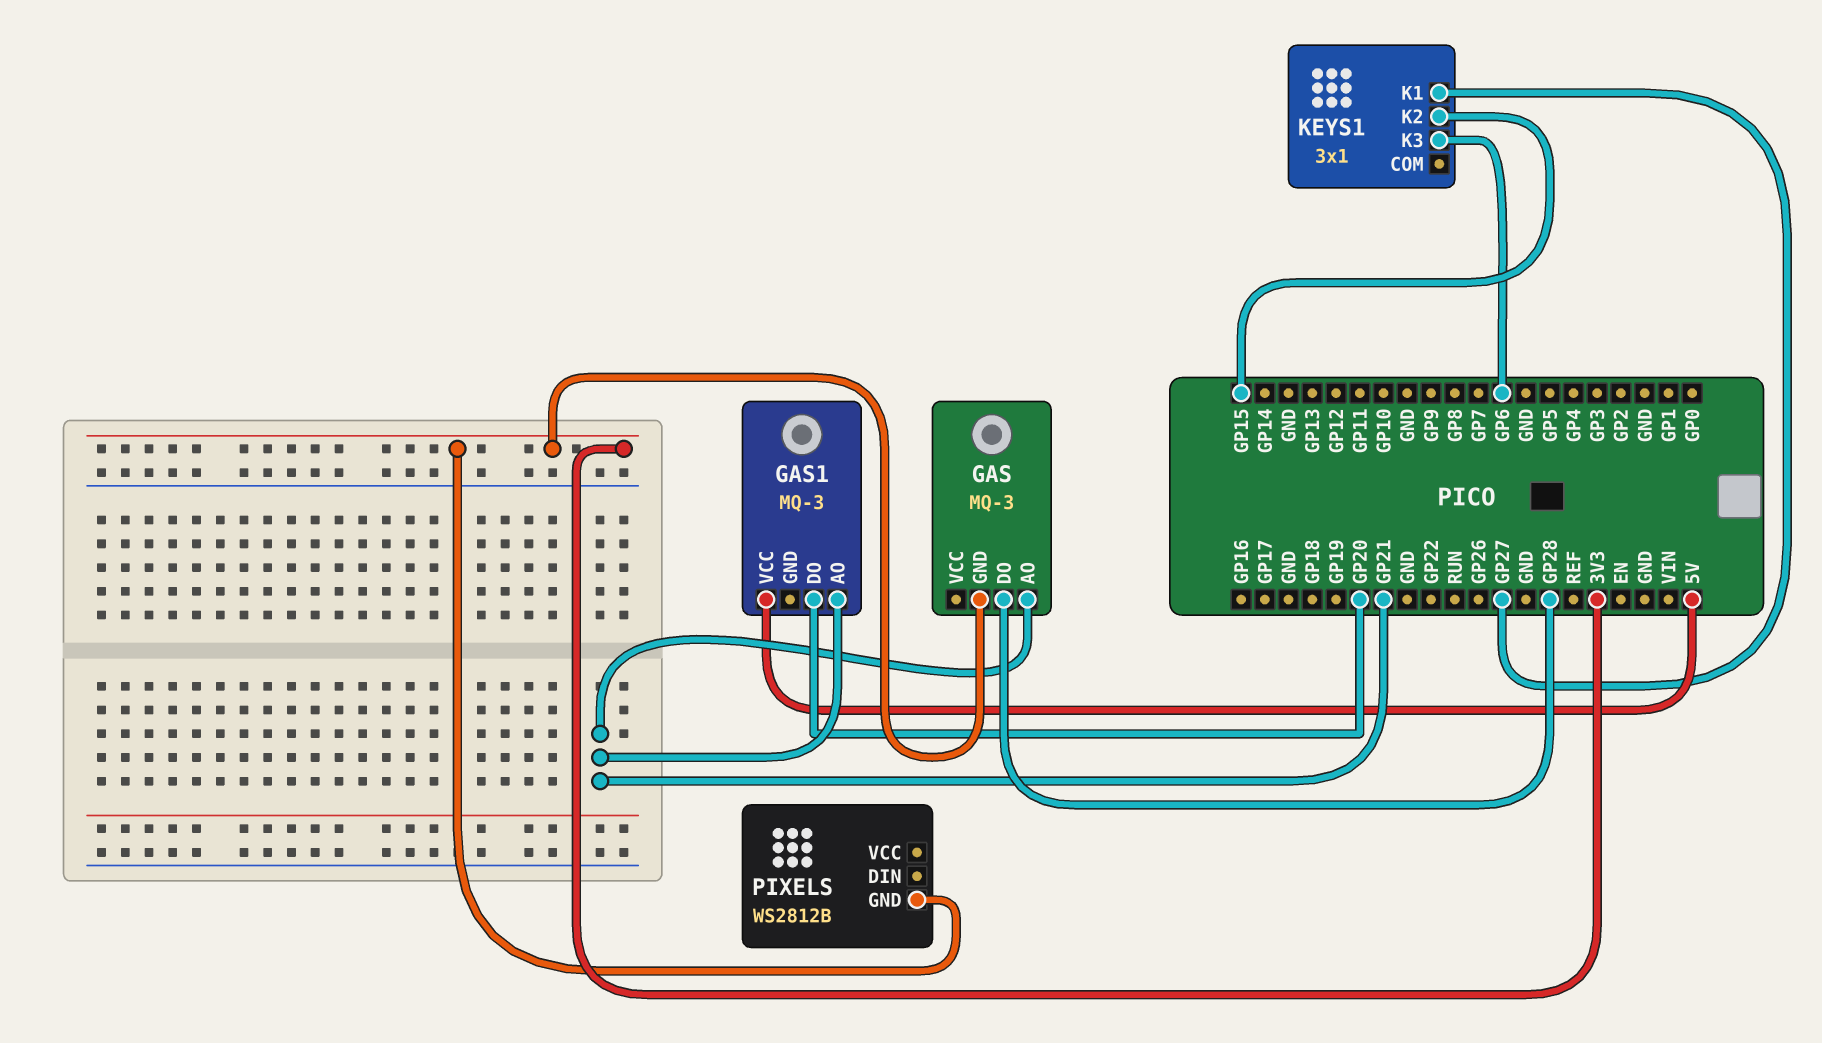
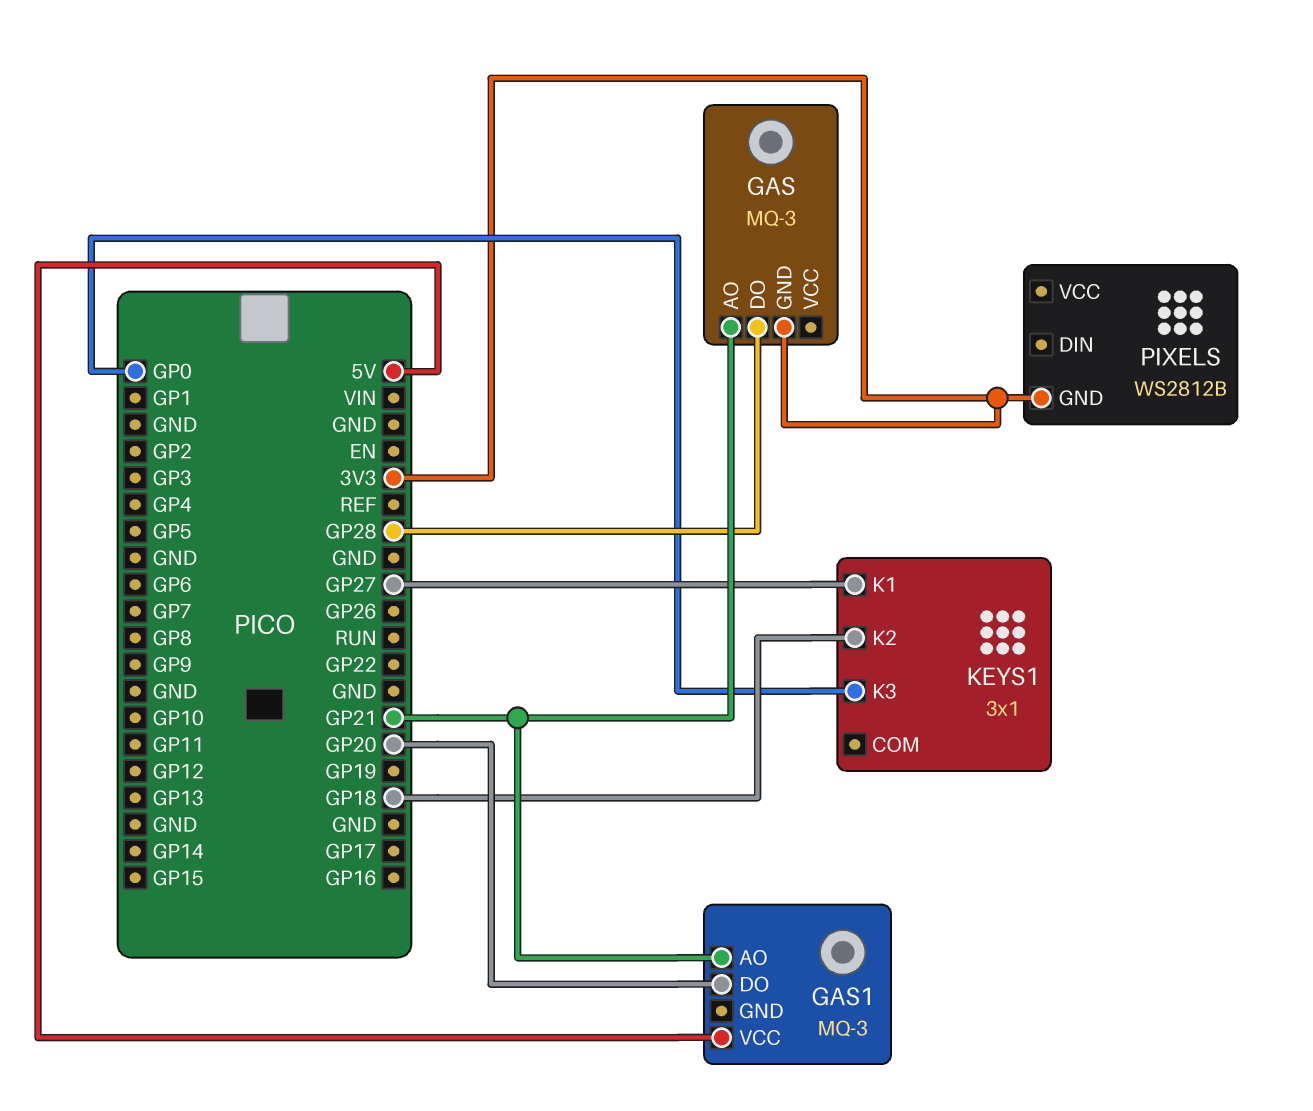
KEYS1 pin K2: GP15 -> GP18
KEYS1 pin K3: GP6 -> GP0

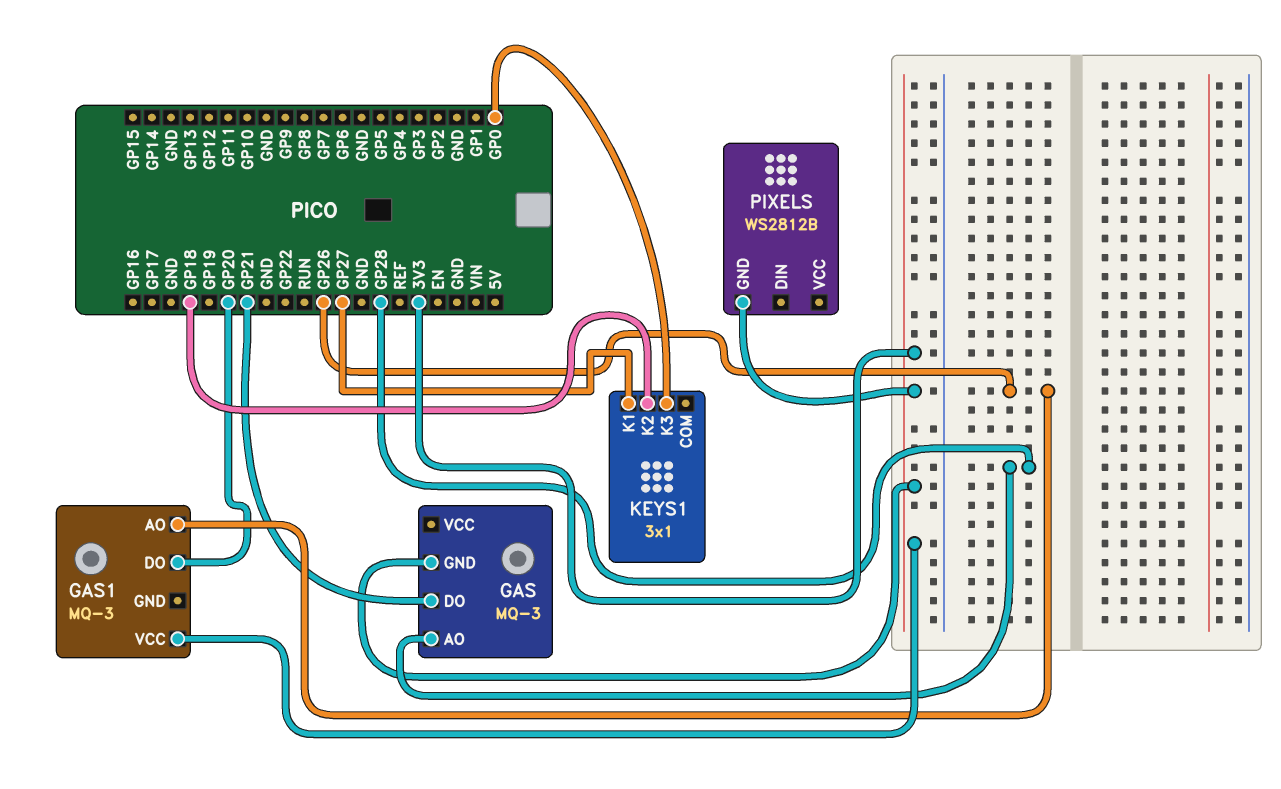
GAS pin AO: GP21 -> GP28
GAS pin DO: GP28 -> GP21
GAS1 pin AO: GP21 -> GP26
GAS1 pin VCC: 5V -> 3V3

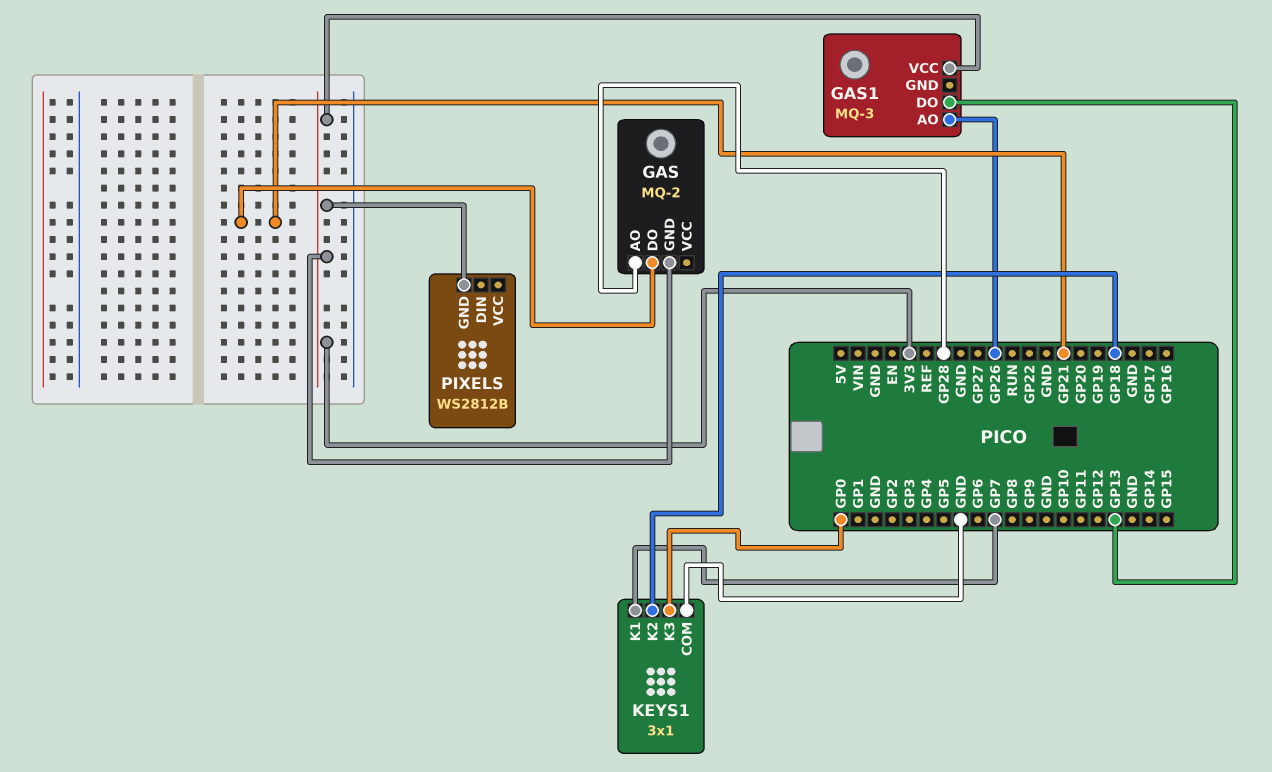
GAS: MQ-3 -> MQ-2
GAS1 pin DO: GP20 -> GP13
KEYS1 pin COM: none -> GND
KEYS1 pin K1: GP27 -> GP7

